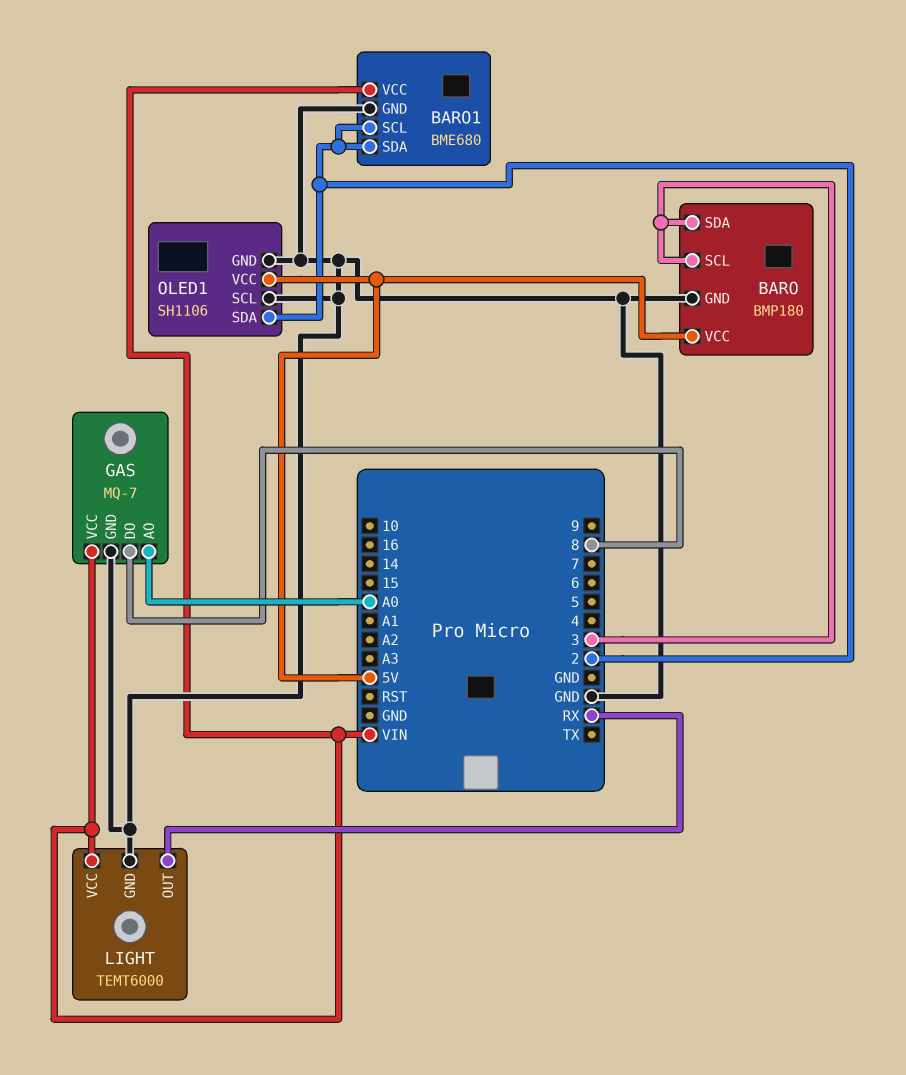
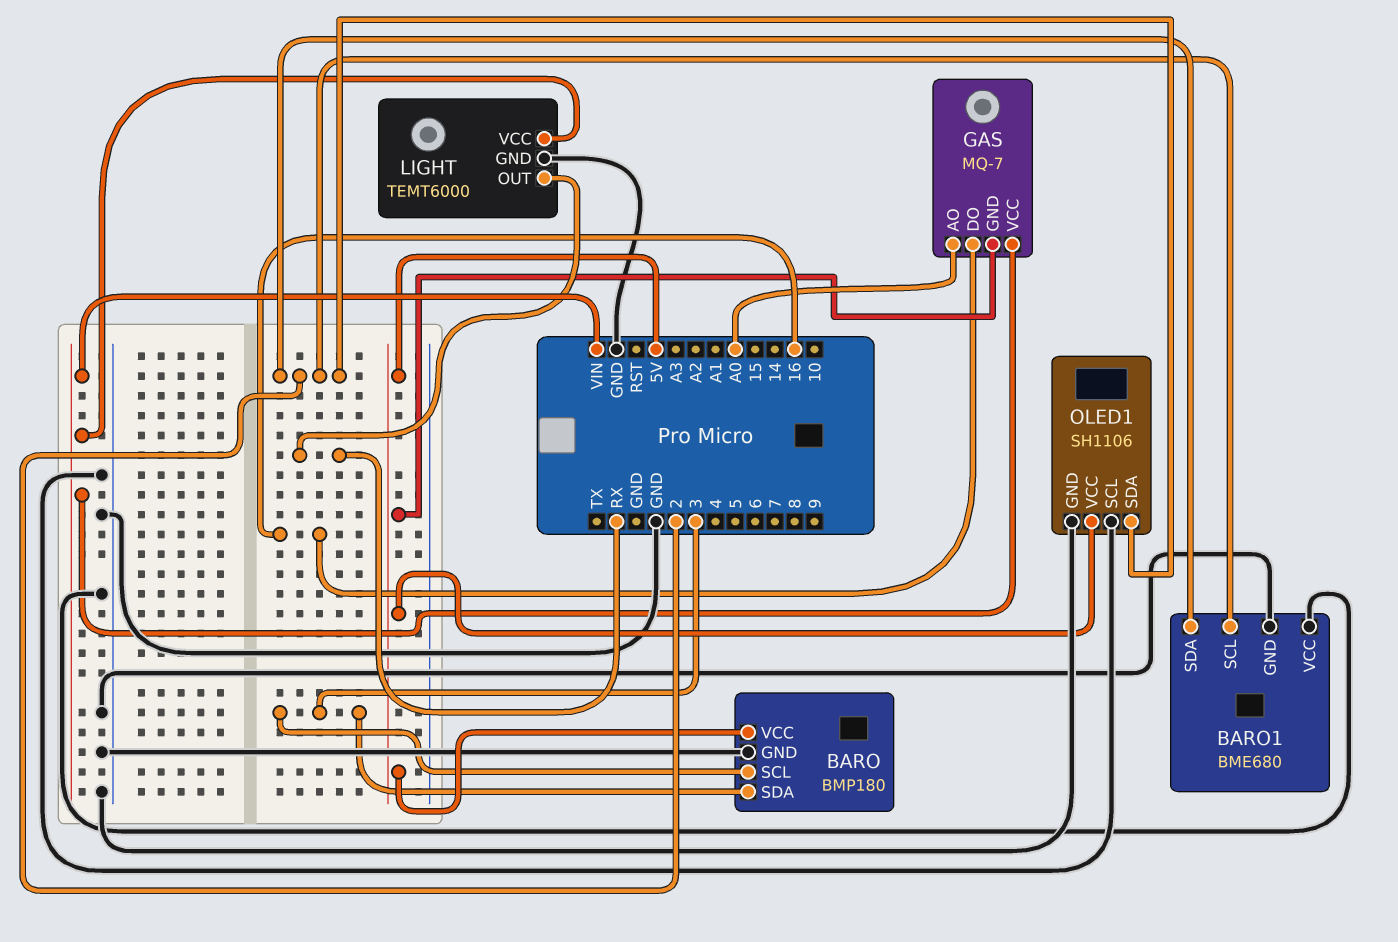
BARO1 pin VCC: VIN -> GND
GAS pin DO: 8 -> 16
GAS pin GND: GND -> 5V

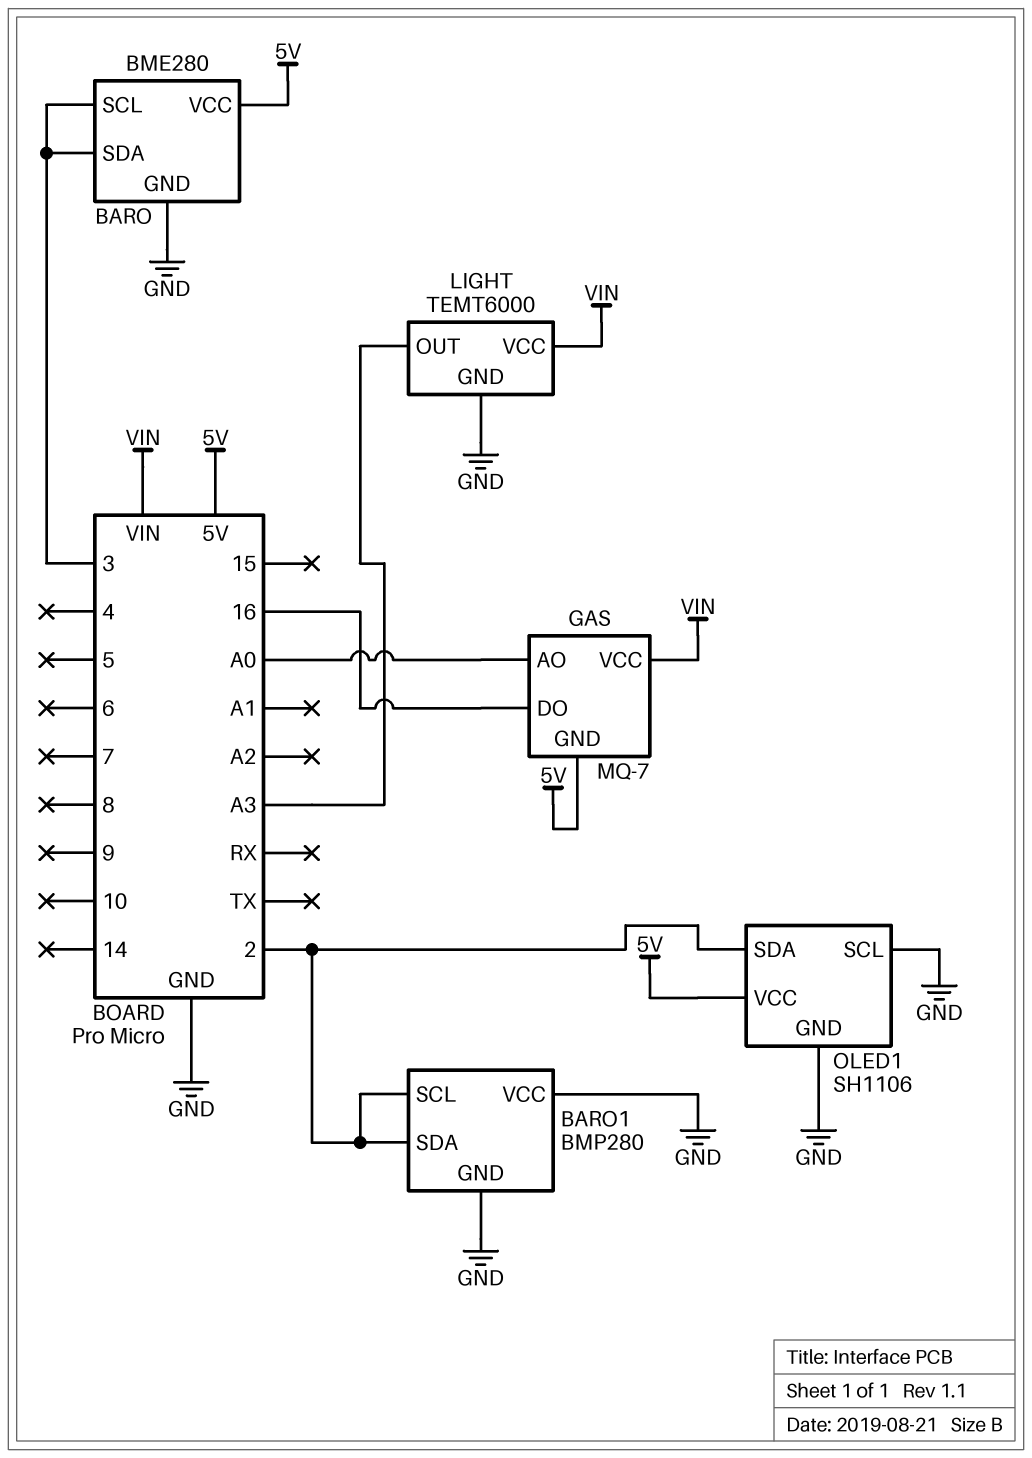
BARO: BMP180 -> BME280
BARO1: BME680 -> BMP280
LIGHT pin OUT: RX -> A3

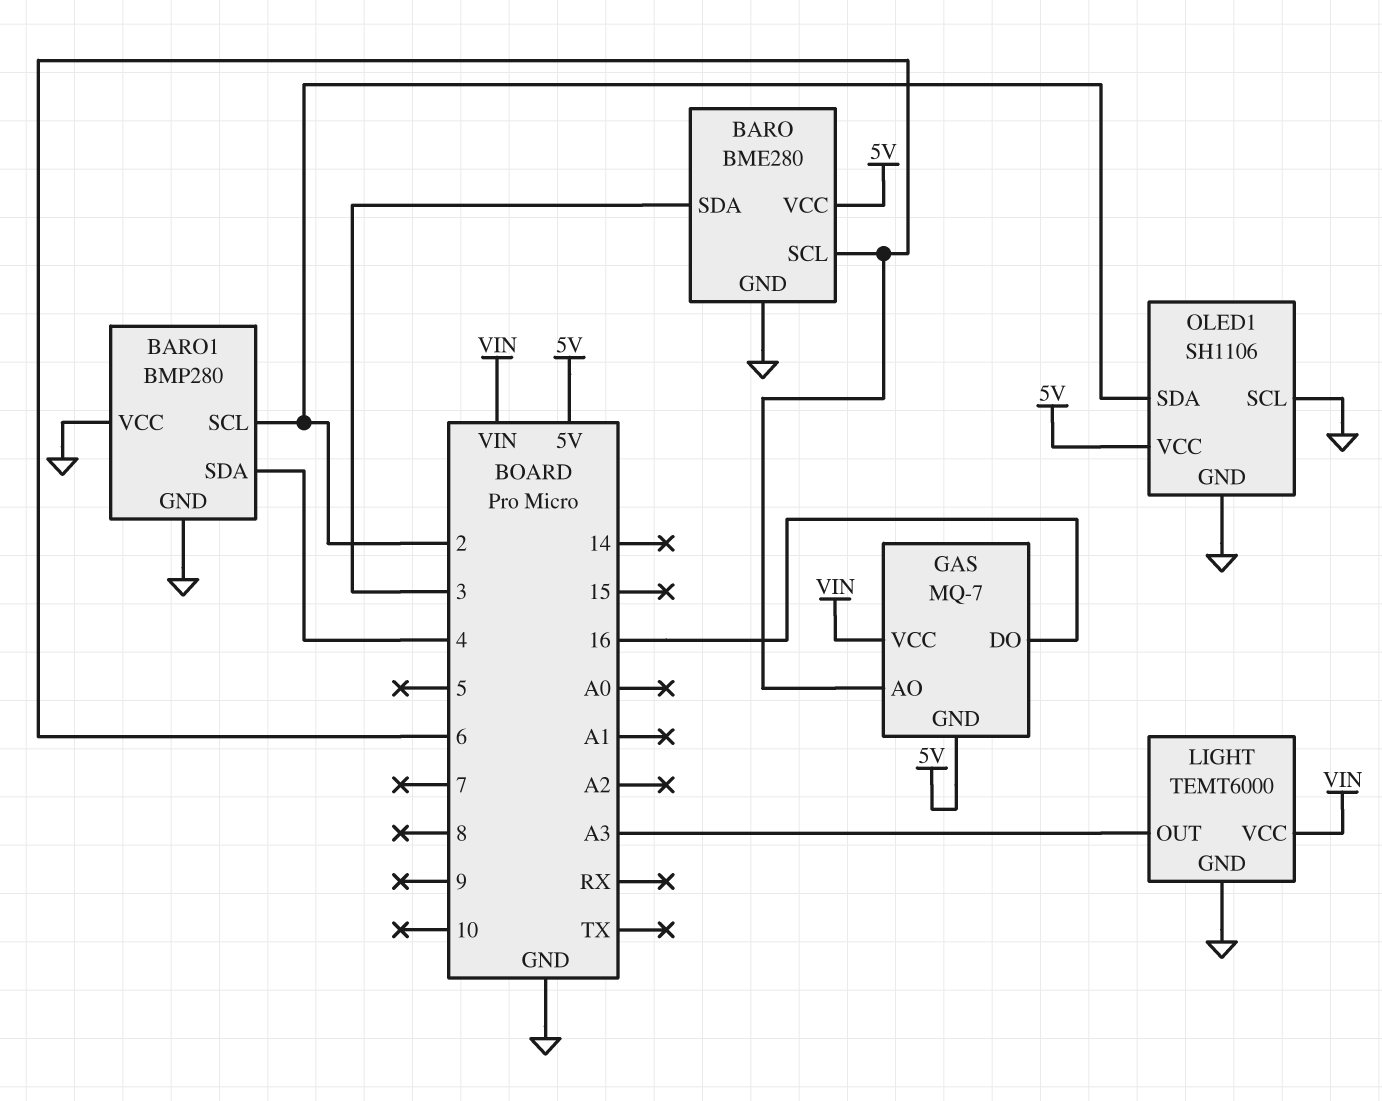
BARO pin SCL: 3 -> 6
BARO1 pin SDA: 2 -> 4
GAS pin AO: A0 -> 6

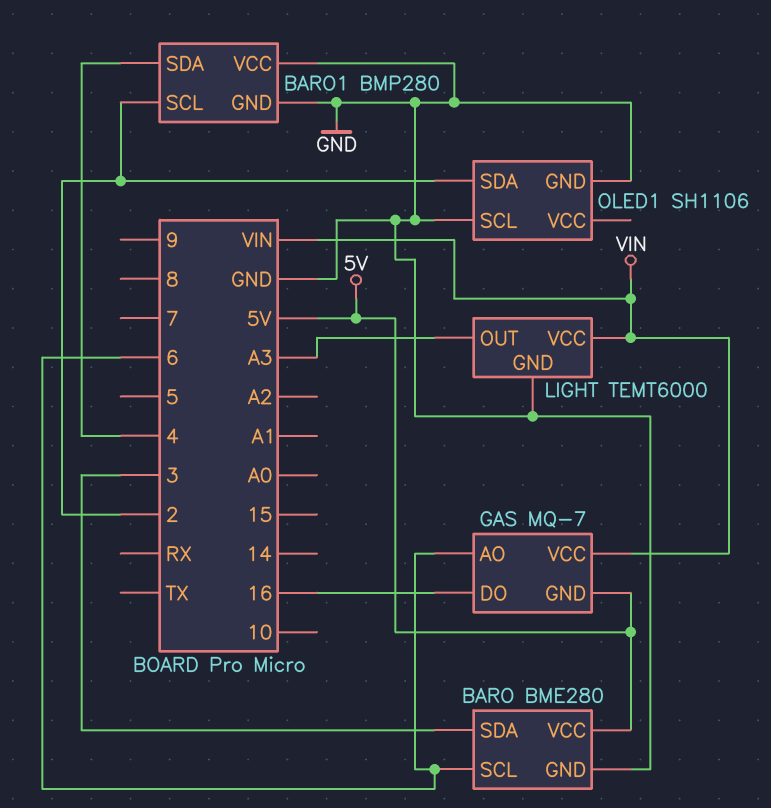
OLED1 pin VCC: 5V -> none

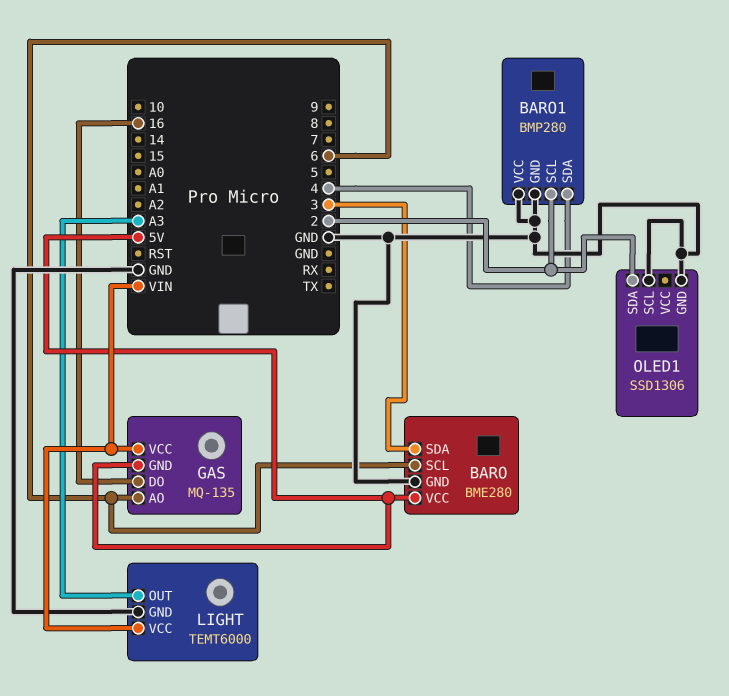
GAS: MQ-7 -> MQ-135
OLED1: SH1106 -> SSD1306

